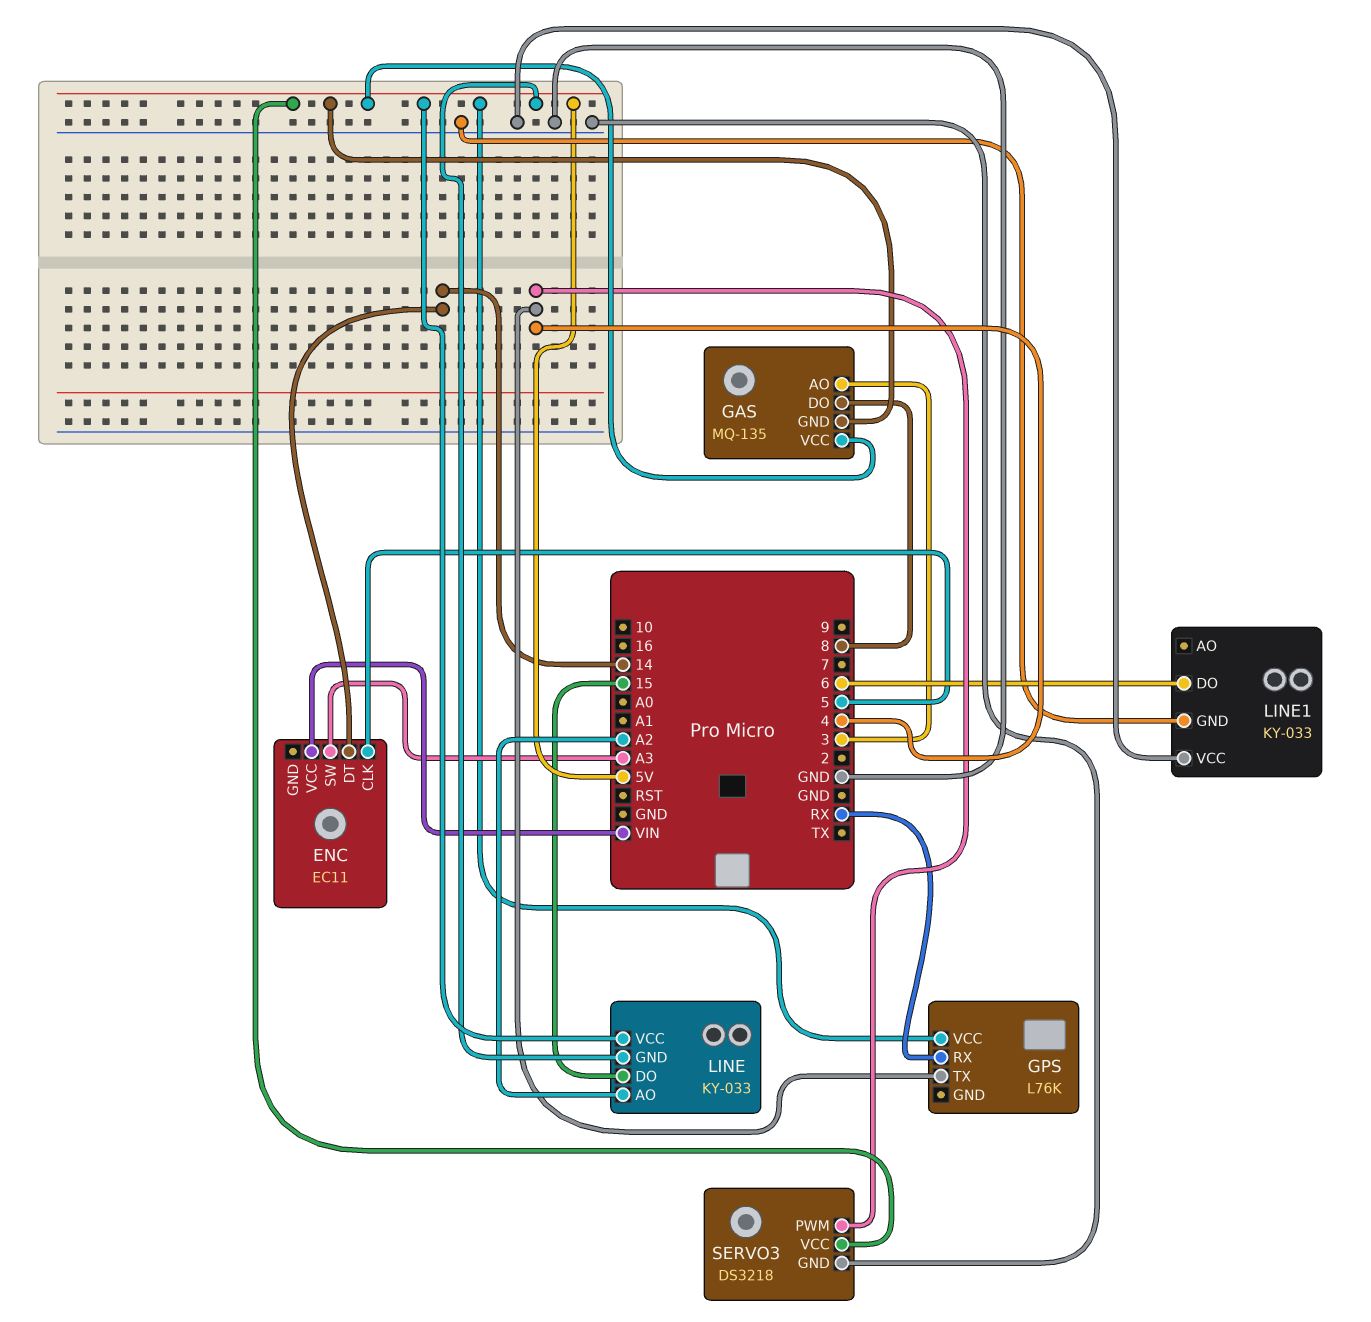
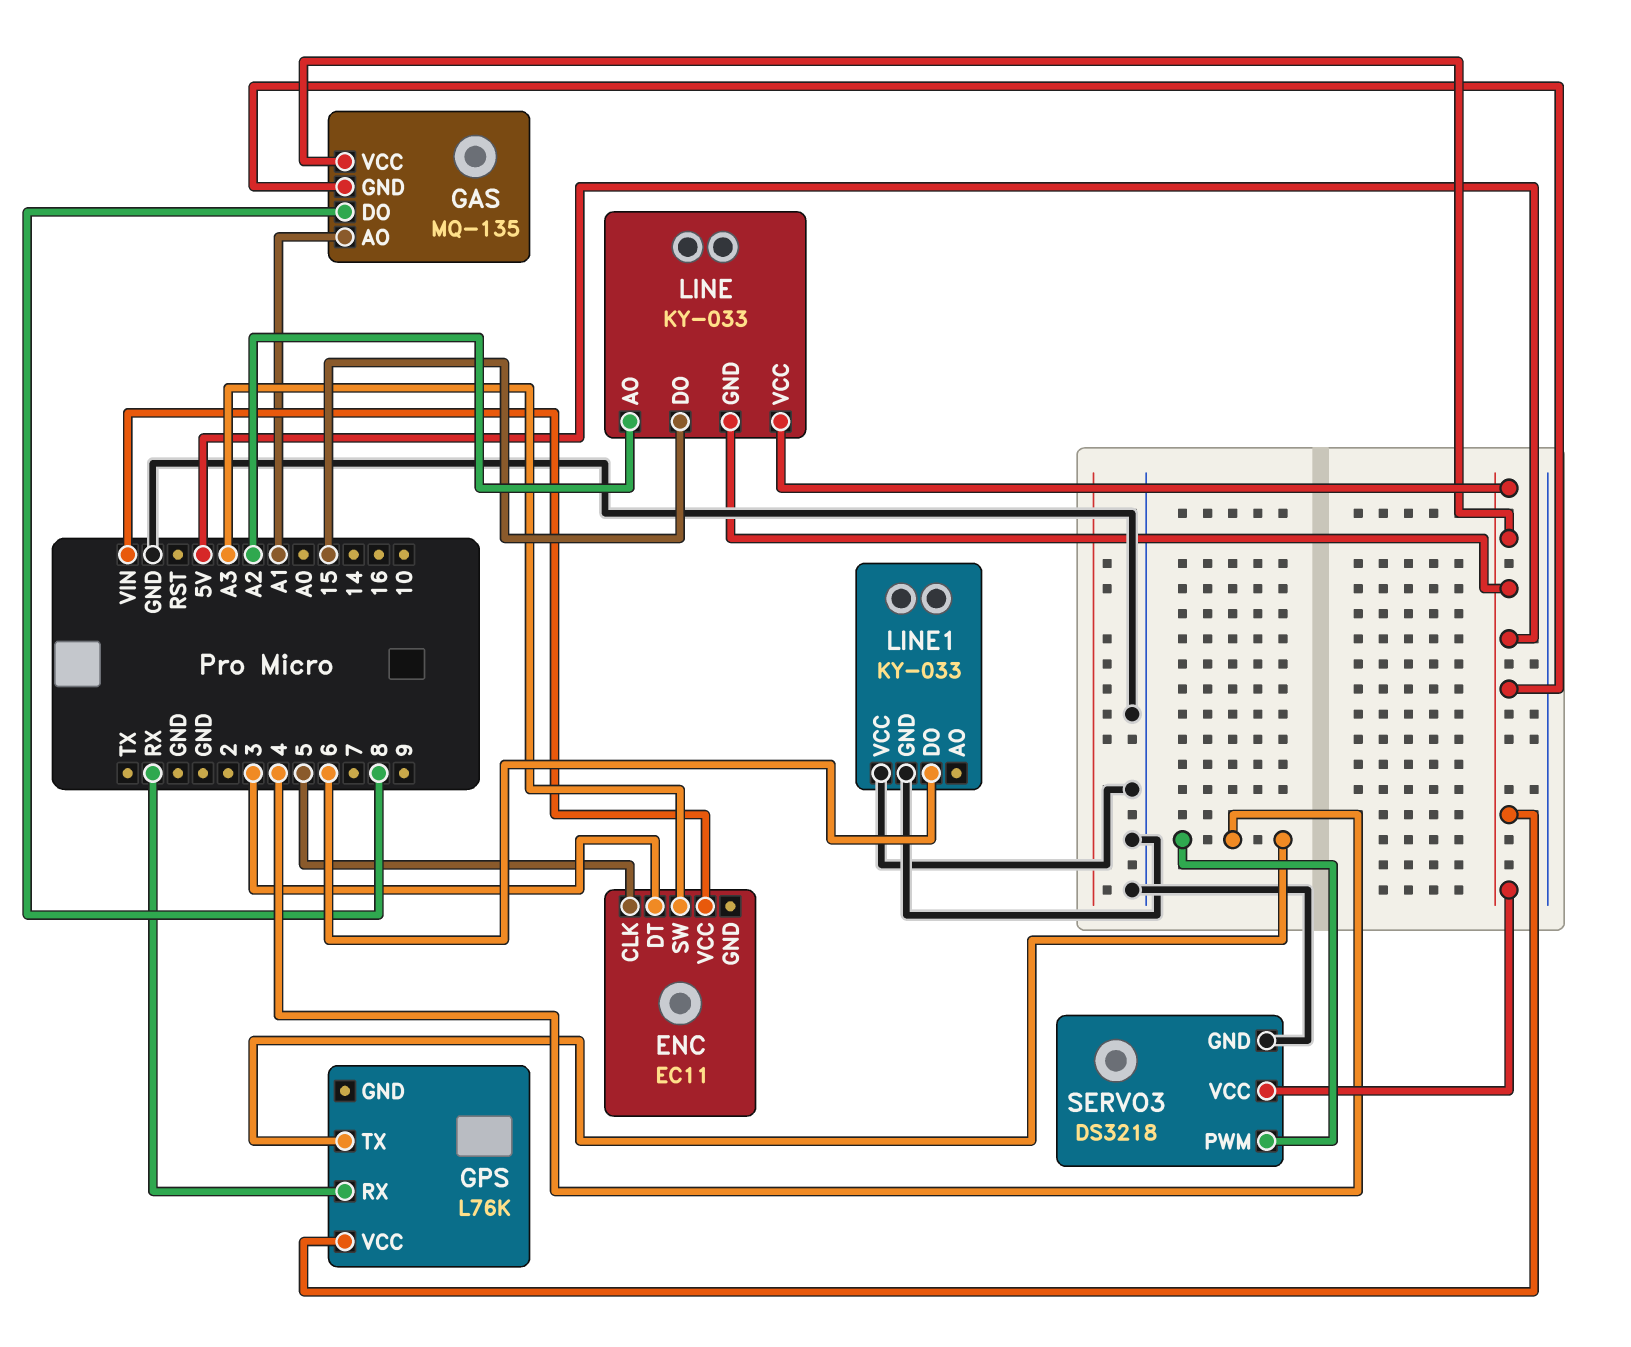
ENC pin DT: 14 -> 3
GAS pin AO: 3 -> A1

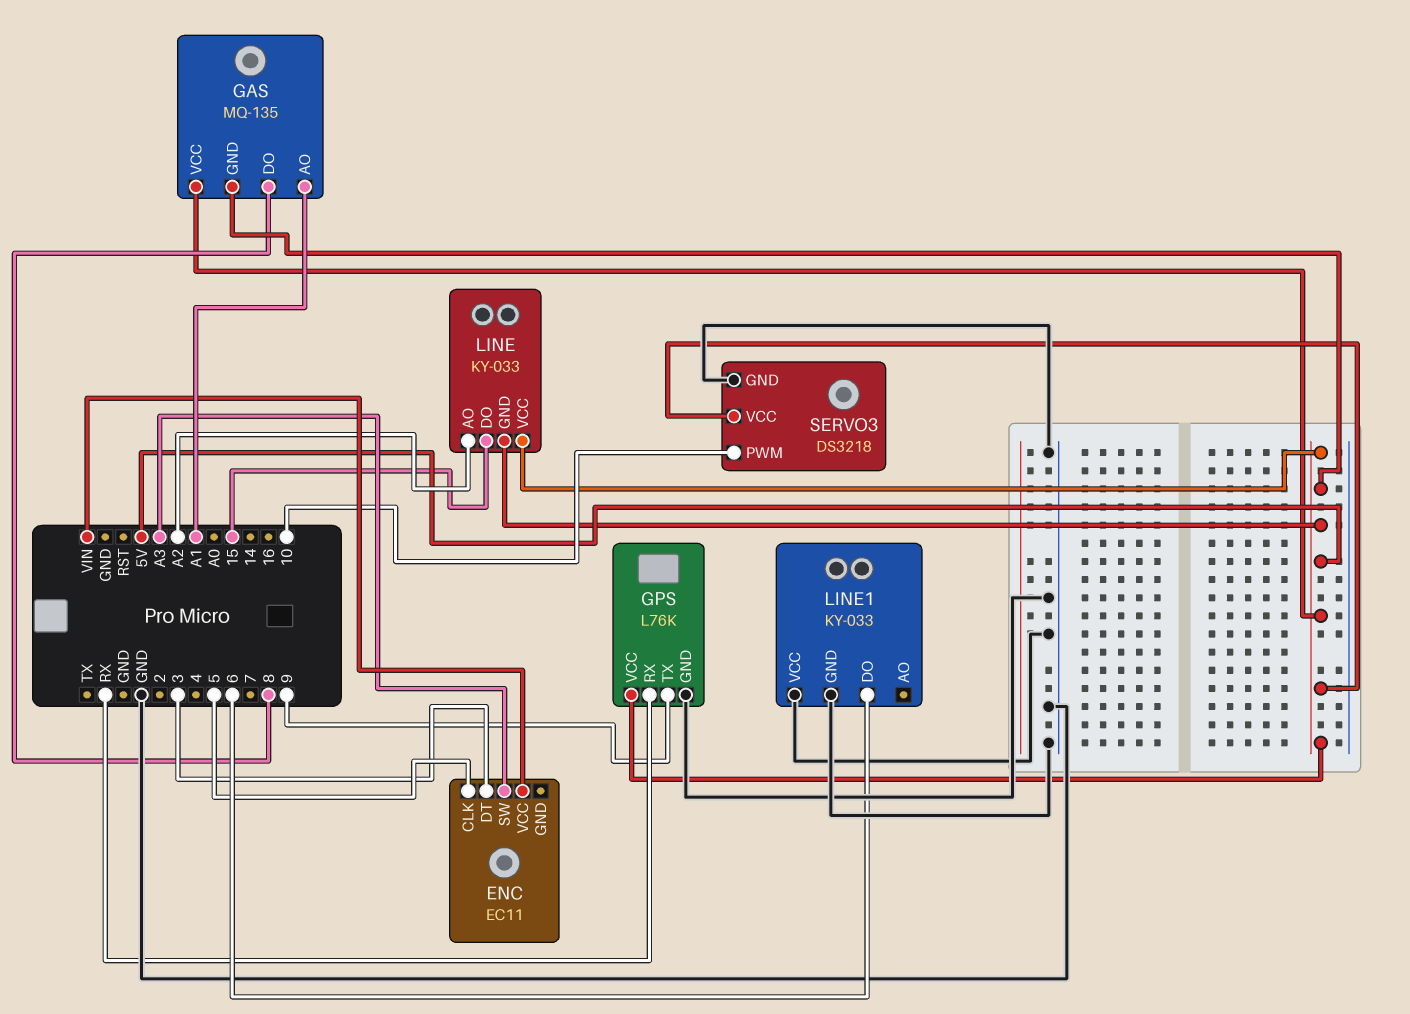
GPS pin GND: none -> GND
GPS pin TX: 4 -> 9
SERVO3 pin PWM: 4 -> 10

